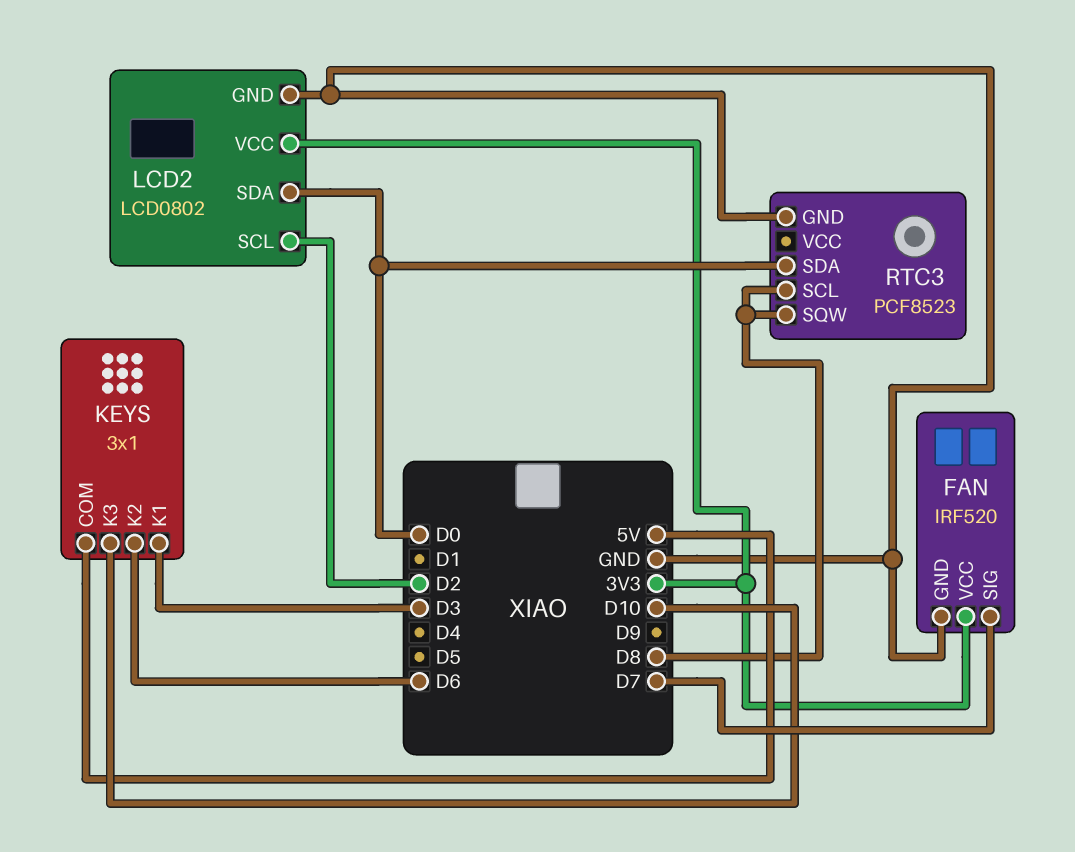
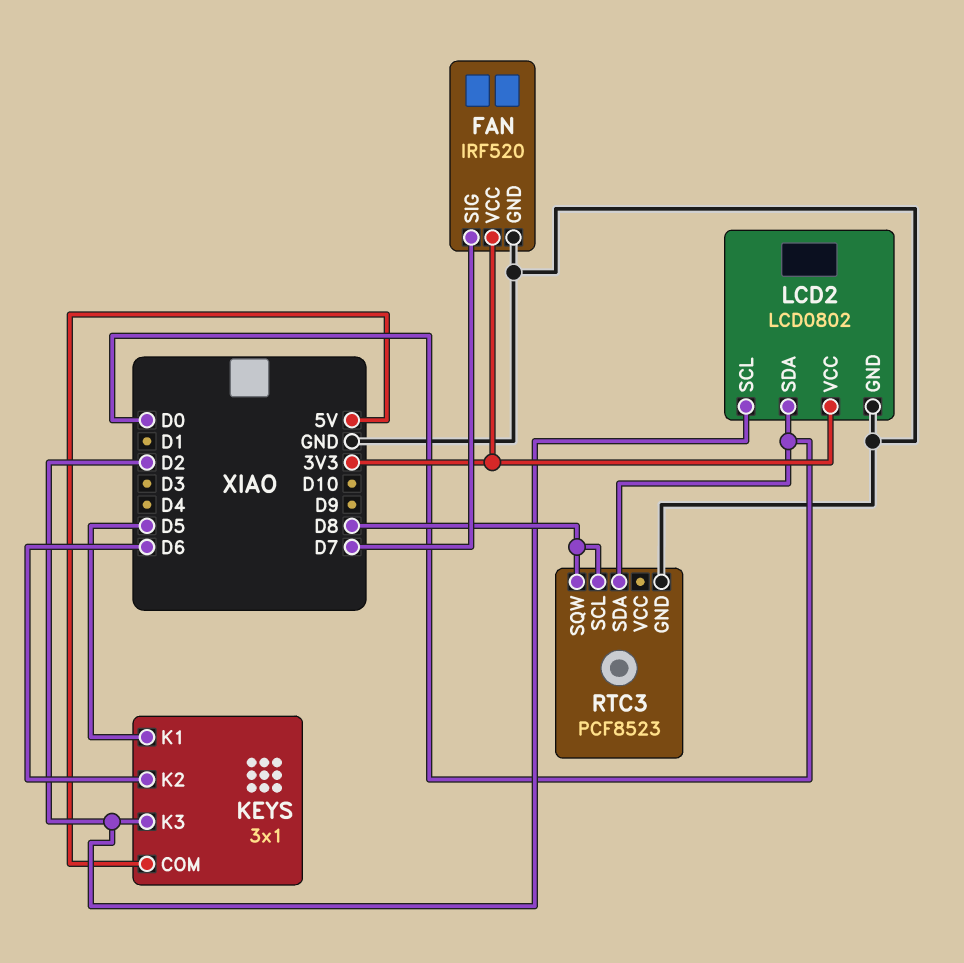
KEYS pin K1: D3 -> D5
KEYS pin K3: D10 -> D2

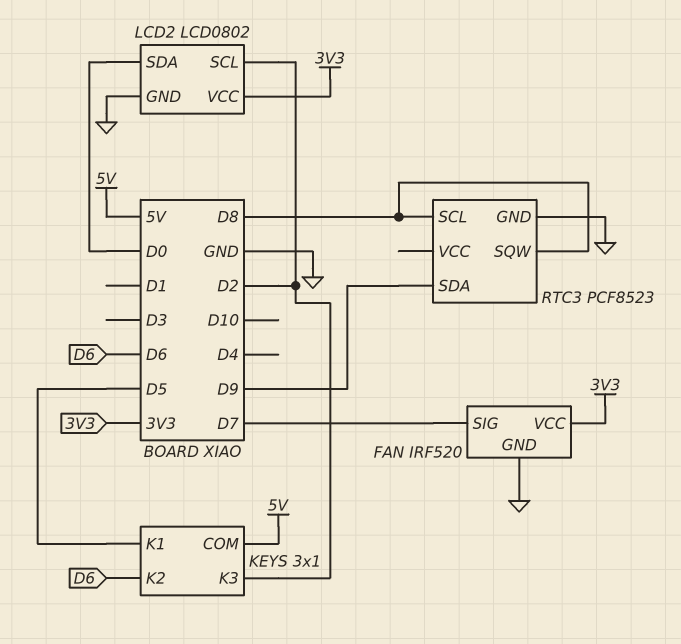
RTC3 pin SDA: D0 -> D9

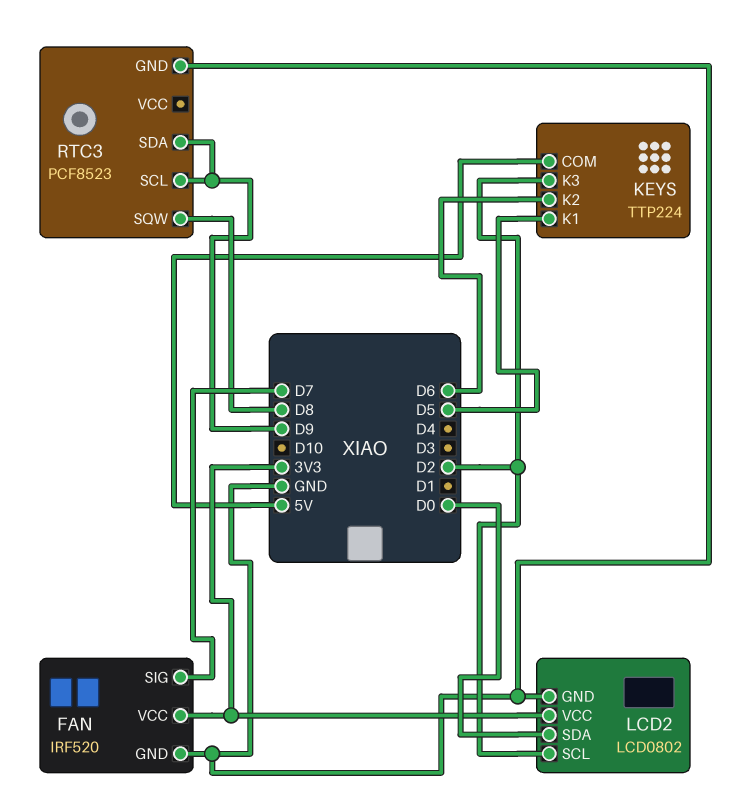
KEYS: 3x1 -> TTP224
RTC3 pin SCL: D8 -> D9

